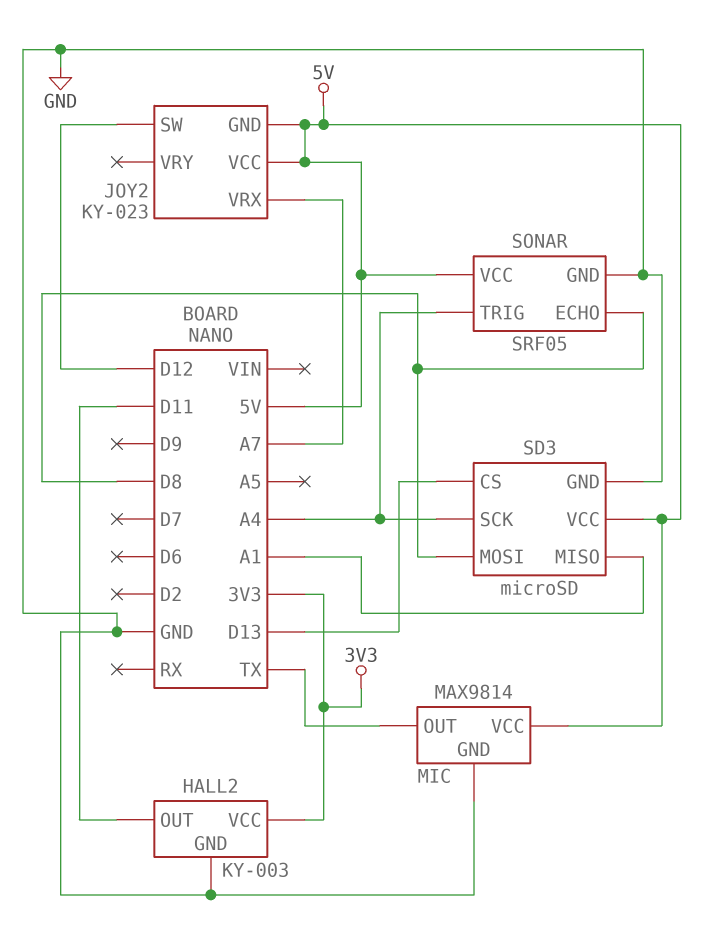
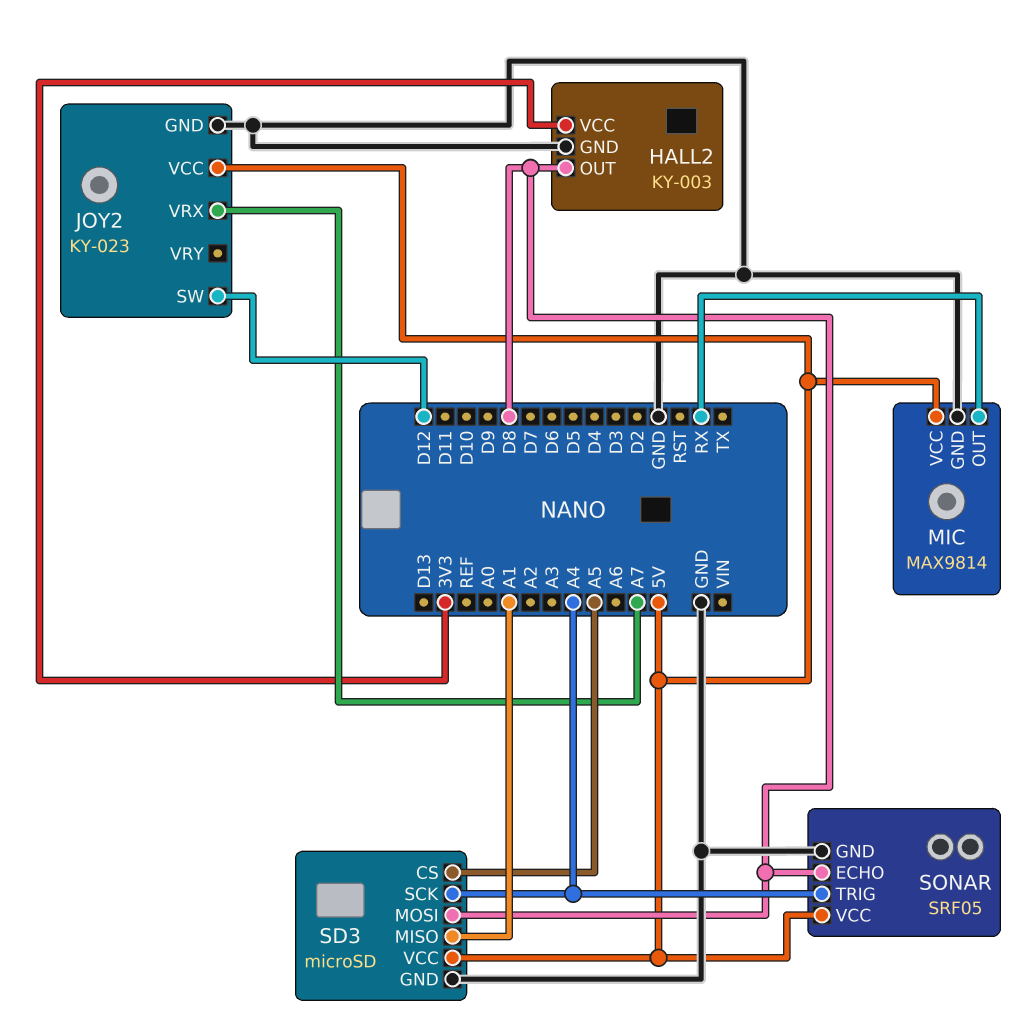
HALL2 pin OUT: D11 -> D8
JOY2 pin GND: 5V -> GND
MIC pin OUT: TX -> RX
SD3 pin CS: D13 -> A5

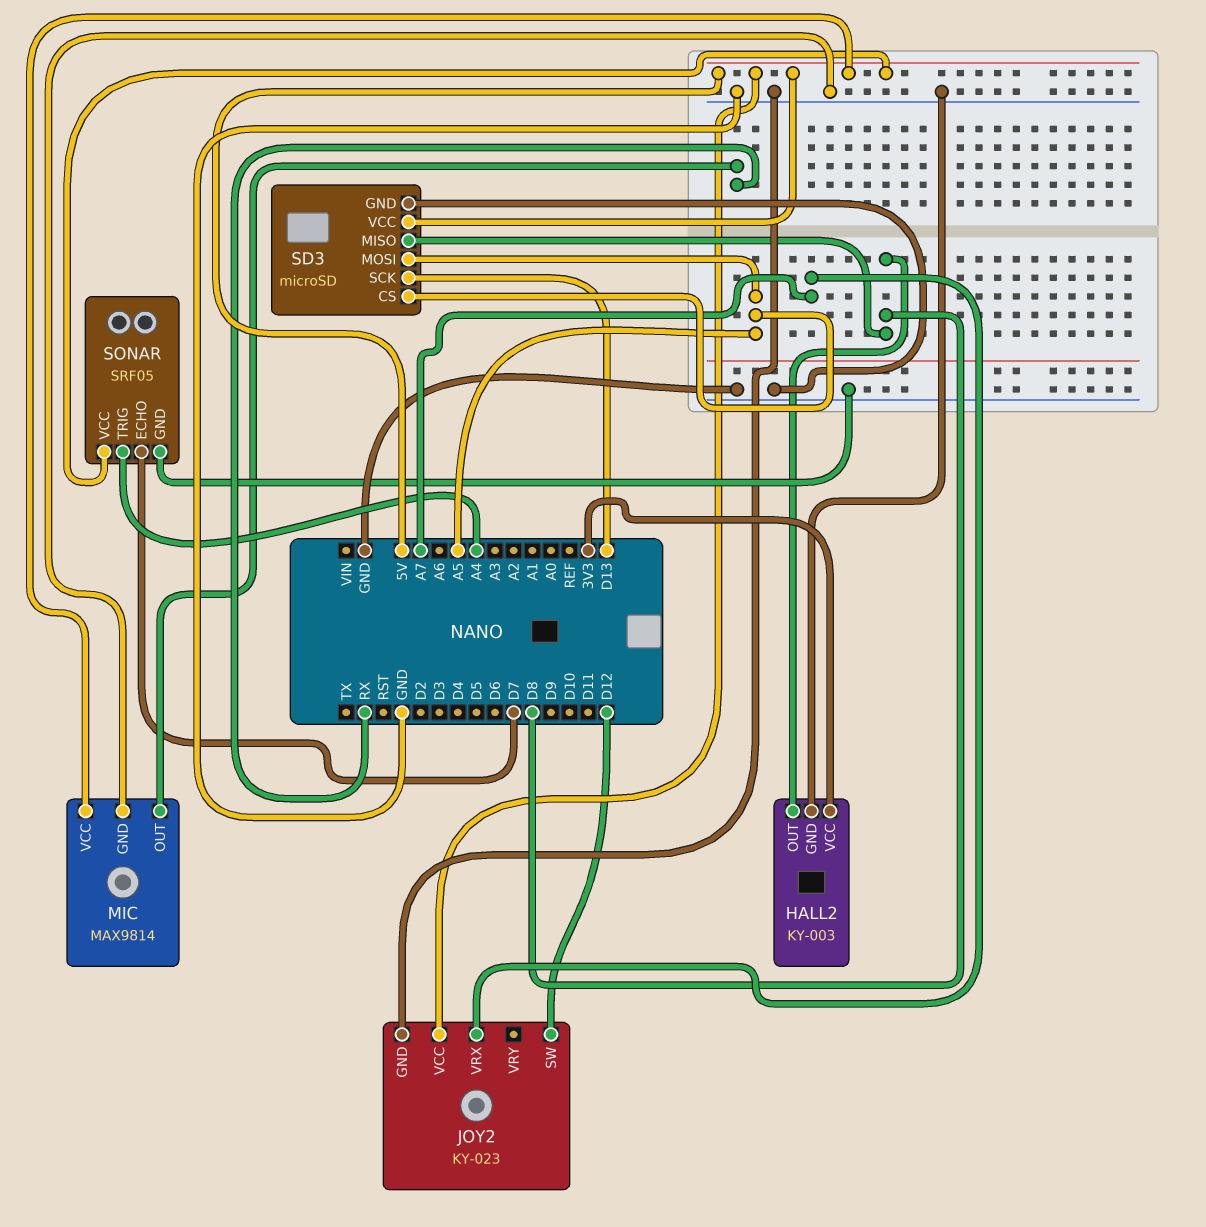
SD3 pin MISO: A1 -> D8
SD3 pin MOSI: D8 -> A5
SD3 pin SCK: A4 -> D13
SONAR pin ECHO: D8 -> D7

